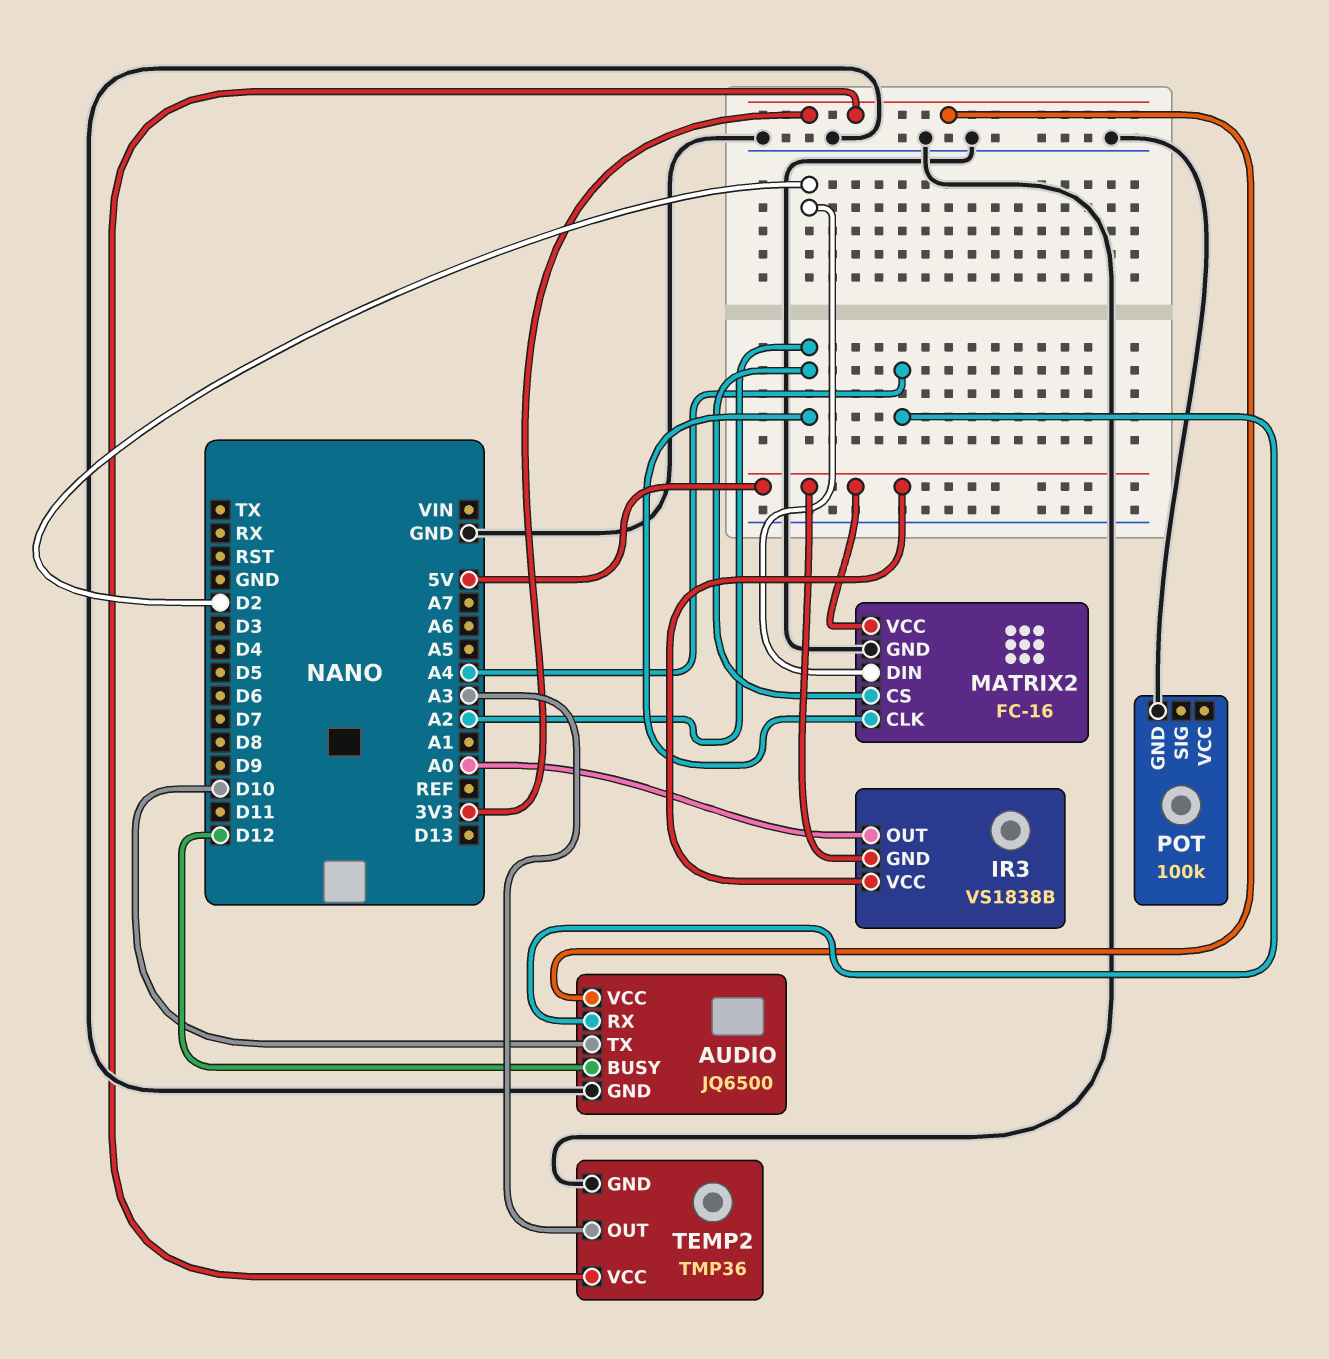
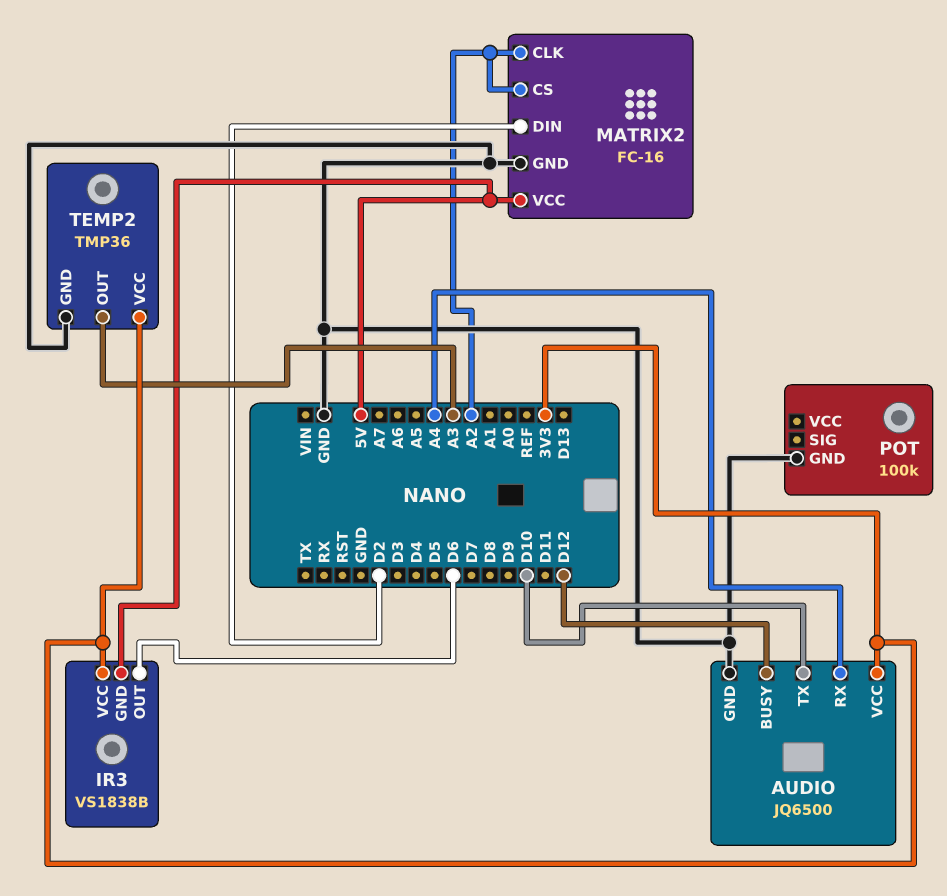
IR3 pin OUT: A0 -> D6
IR3 pin VCC: 5V -> 3V3

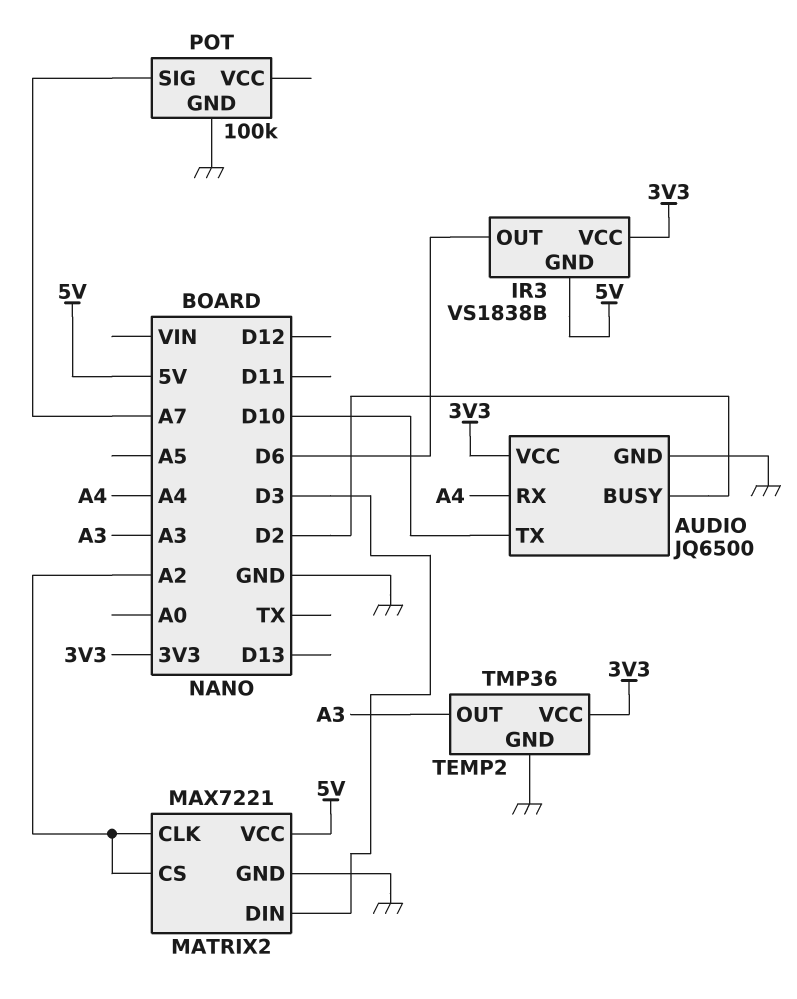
AUDIO pin BUSY: D12 -> D2
MATRIX2: FC-16 -> MAX7221
MATRIX2 pin DIN: D2 -> D3
POT pin SIG: none -> A7

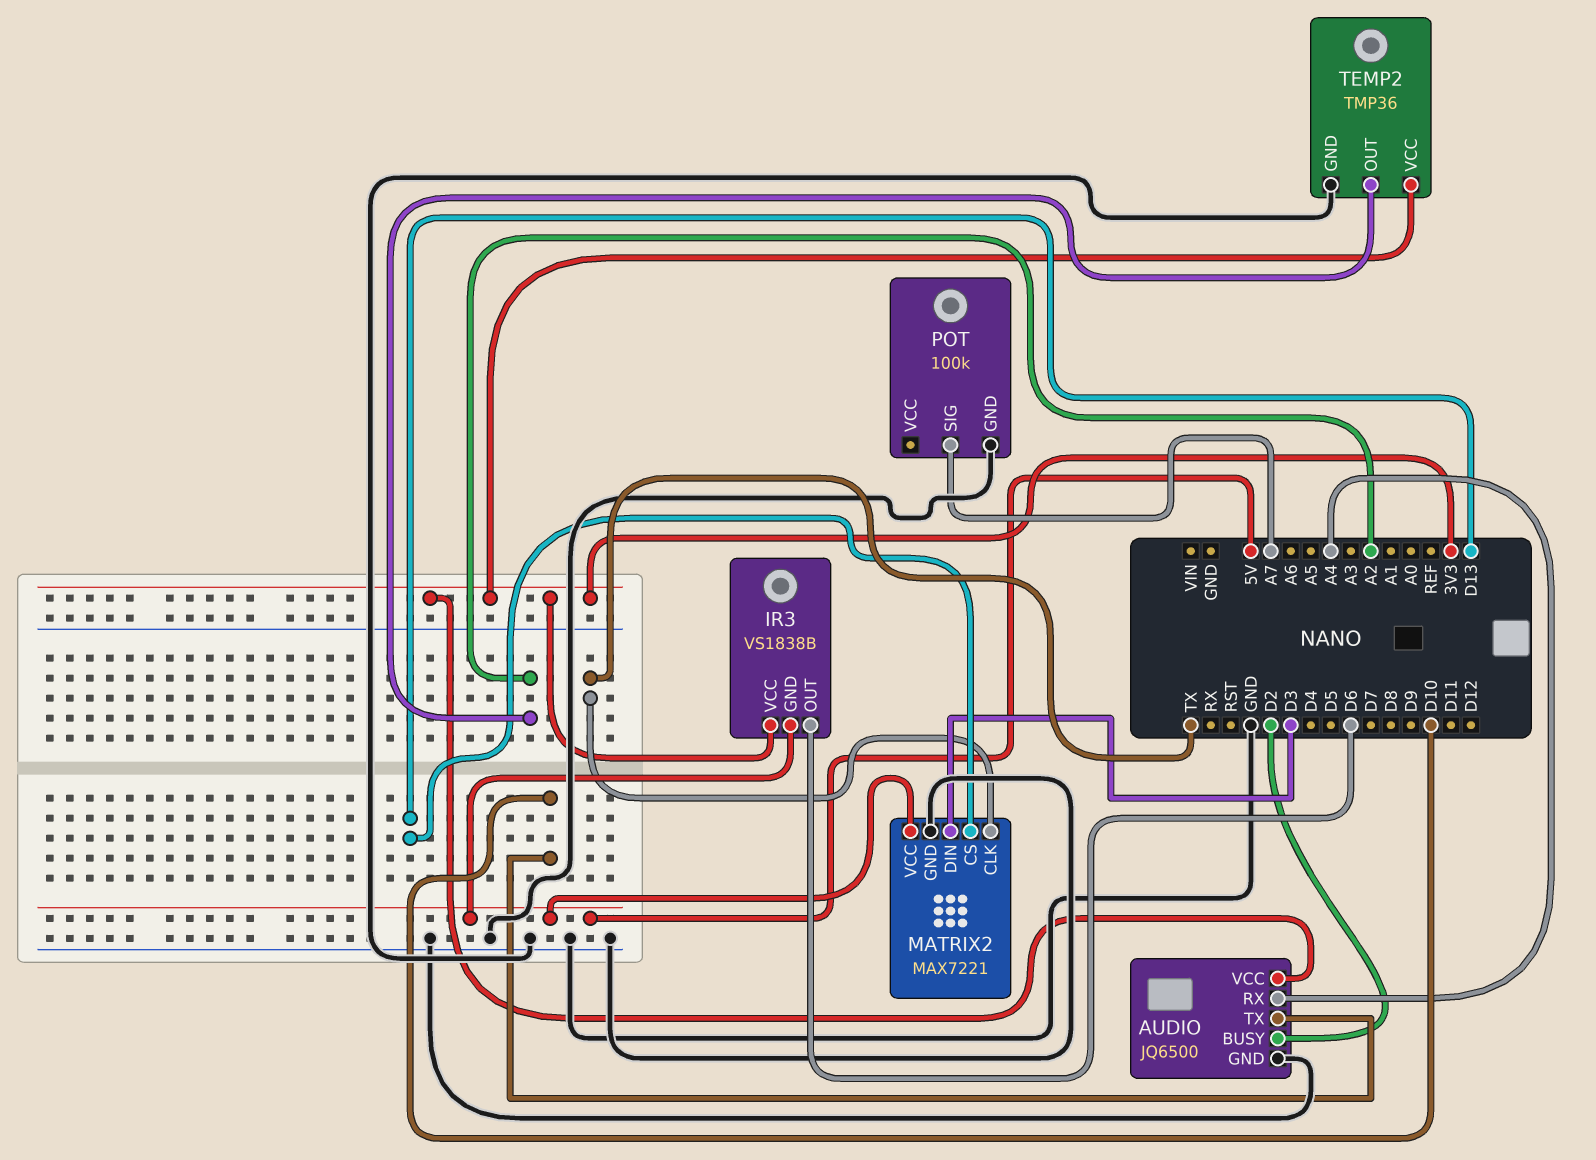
MATRIX2 pin CLK: A2 -> TX
MATRIX2 pin CS: A2 -> D13
TEMP2 pin OUT: A3 -> A2

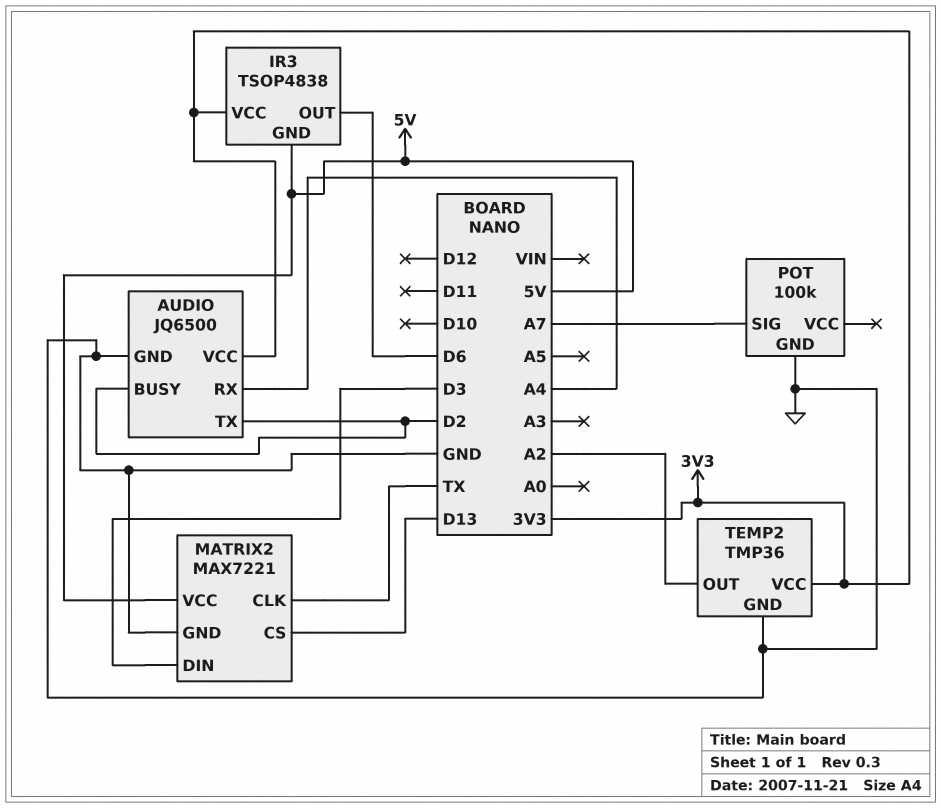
AUDIO pin TX: D10 -> D2
IR3: VS1838B -> TSOP4838

